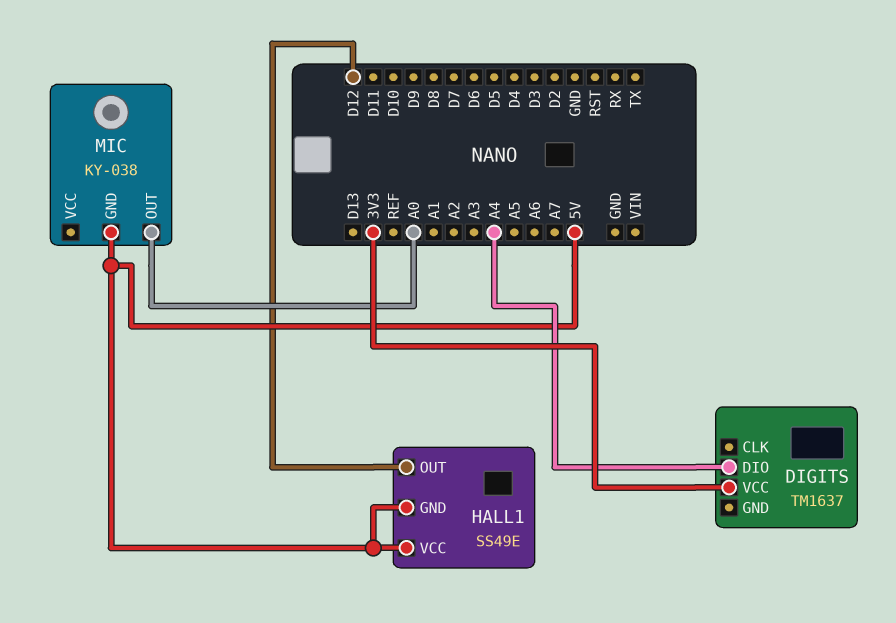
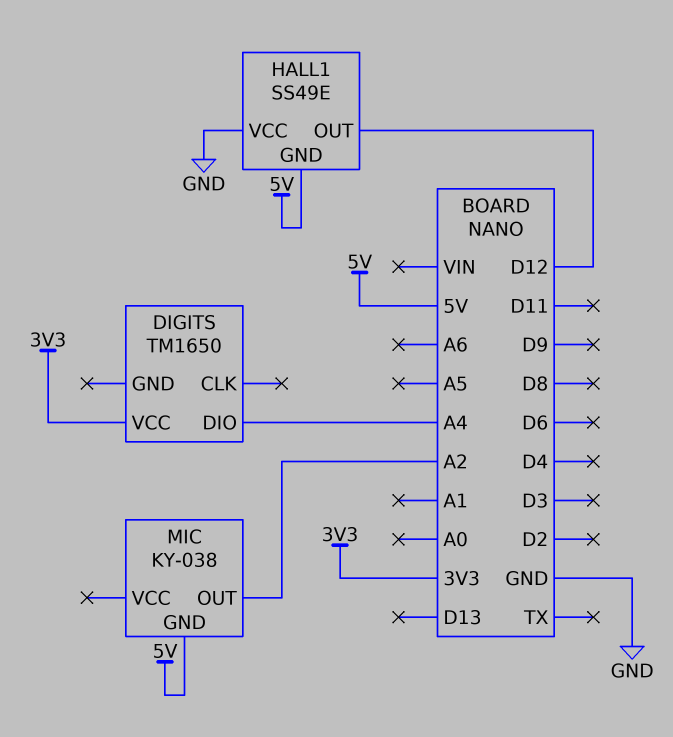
DIGITS: TM1637 -> TM1650
HALL1 pin VCC: 5V -> GND
MIC pin OUT: A0 -> A2

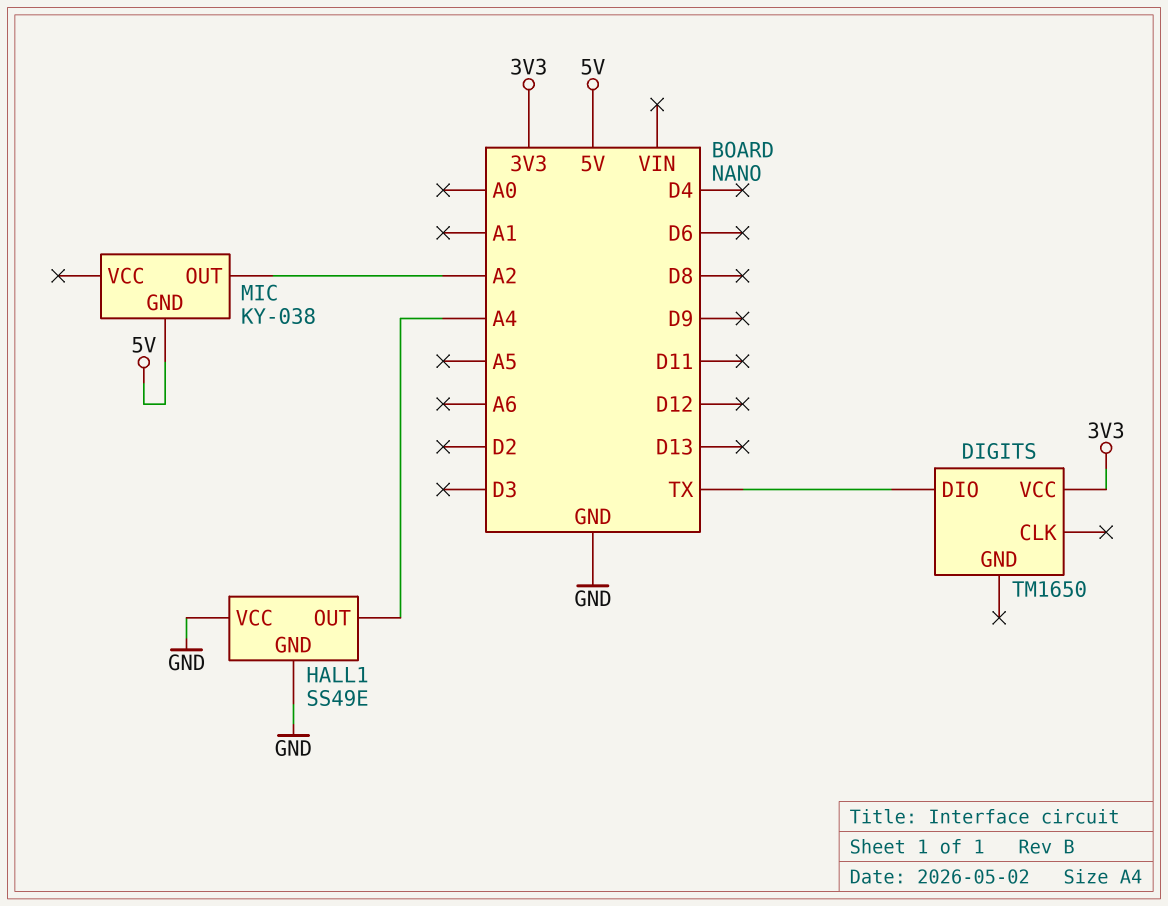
DIGITS pin DIO: A4 -> TX
HALL1 pin GND: 5V -> GND
HALL1 pin OUT: D12 -> A4

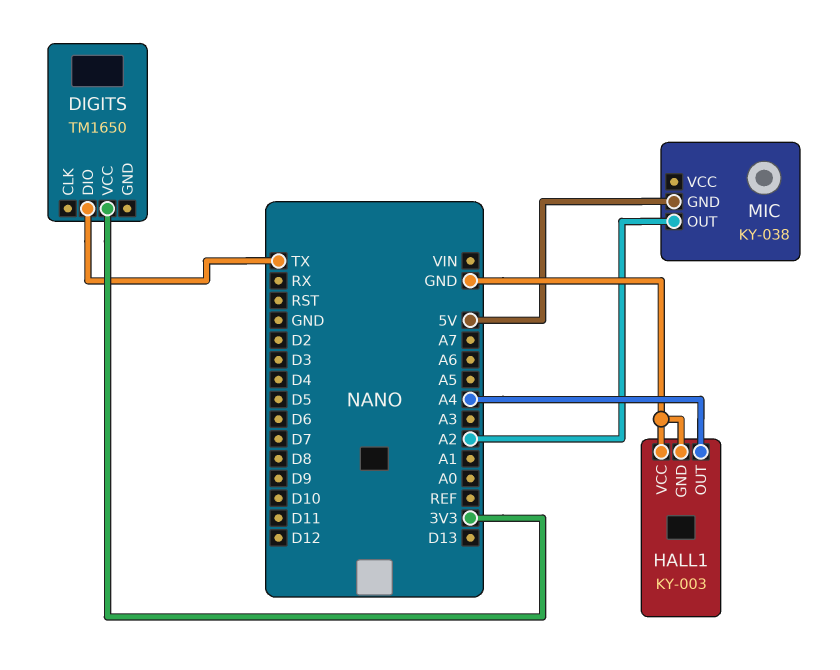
HALL1: SS49E -> KY-003

